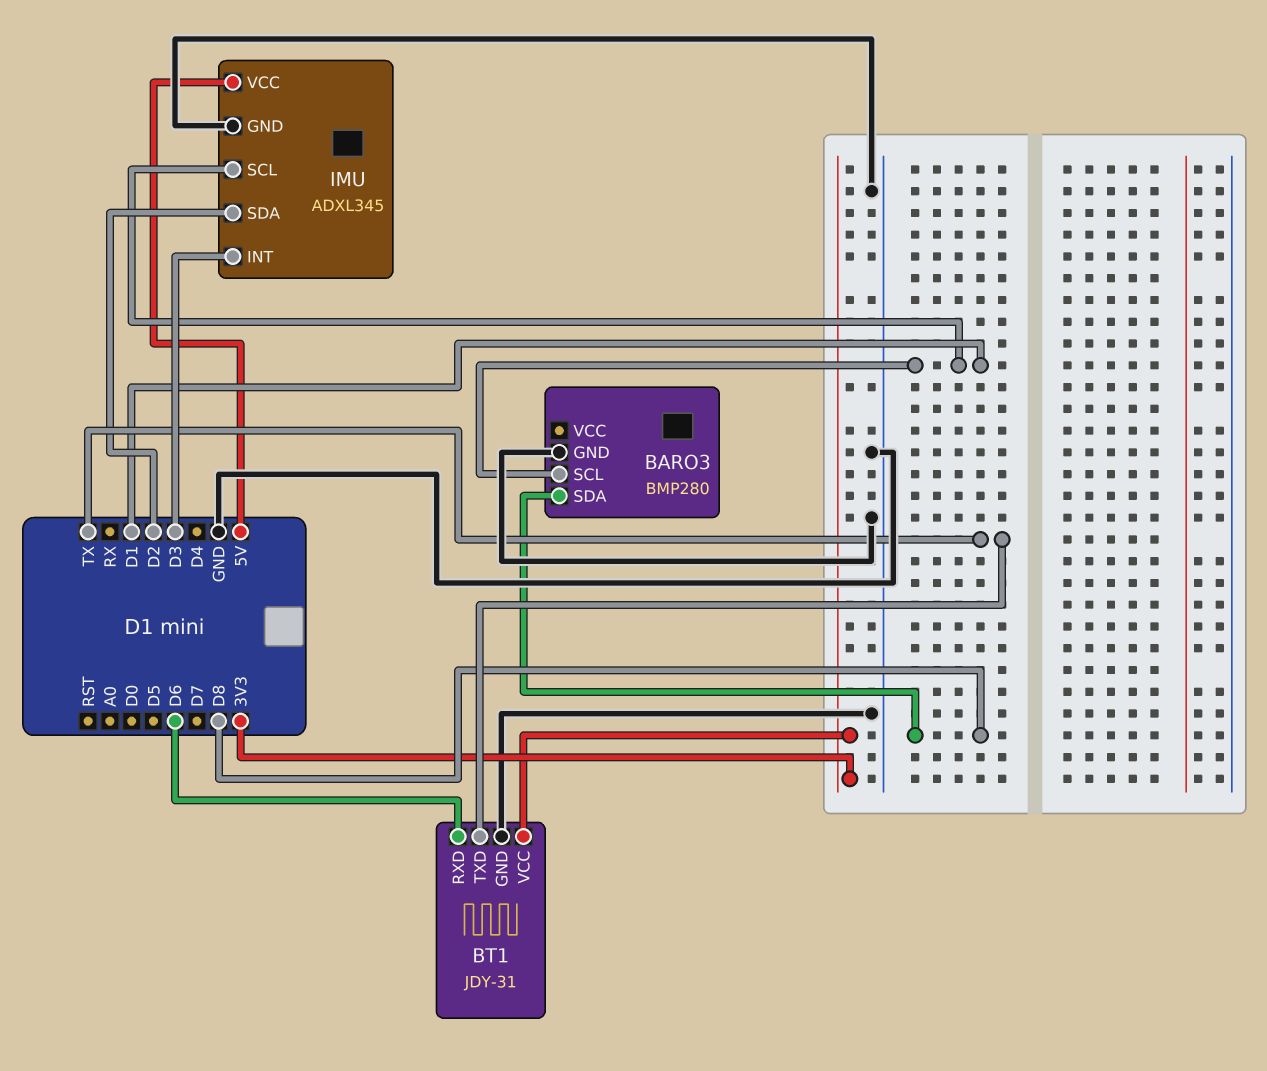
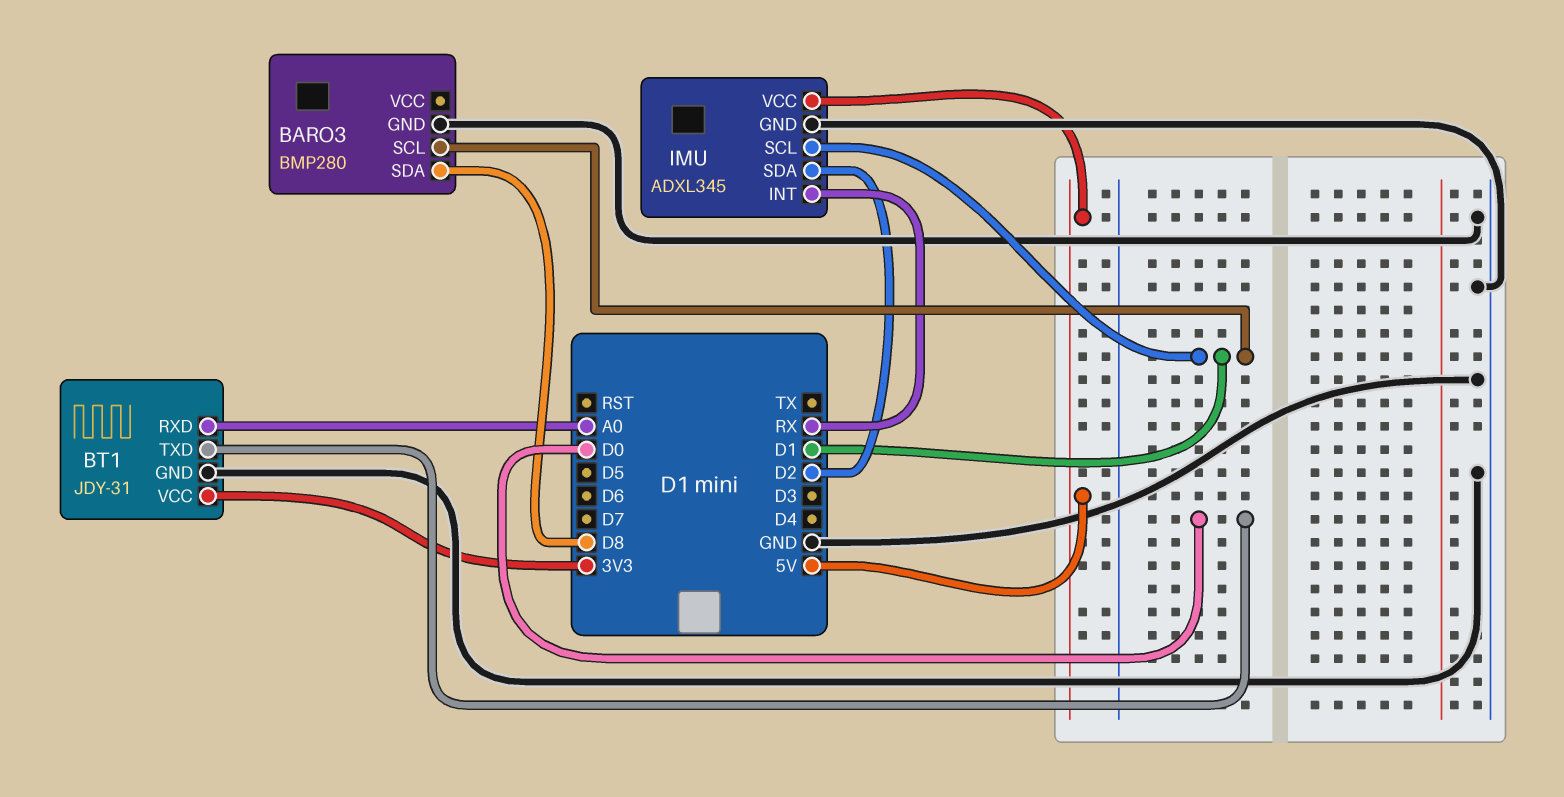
BT1 pin RXD: D6 -> A0
BT1 pin TXD: TX -> D0
IMU pin INT: D3 -> RX

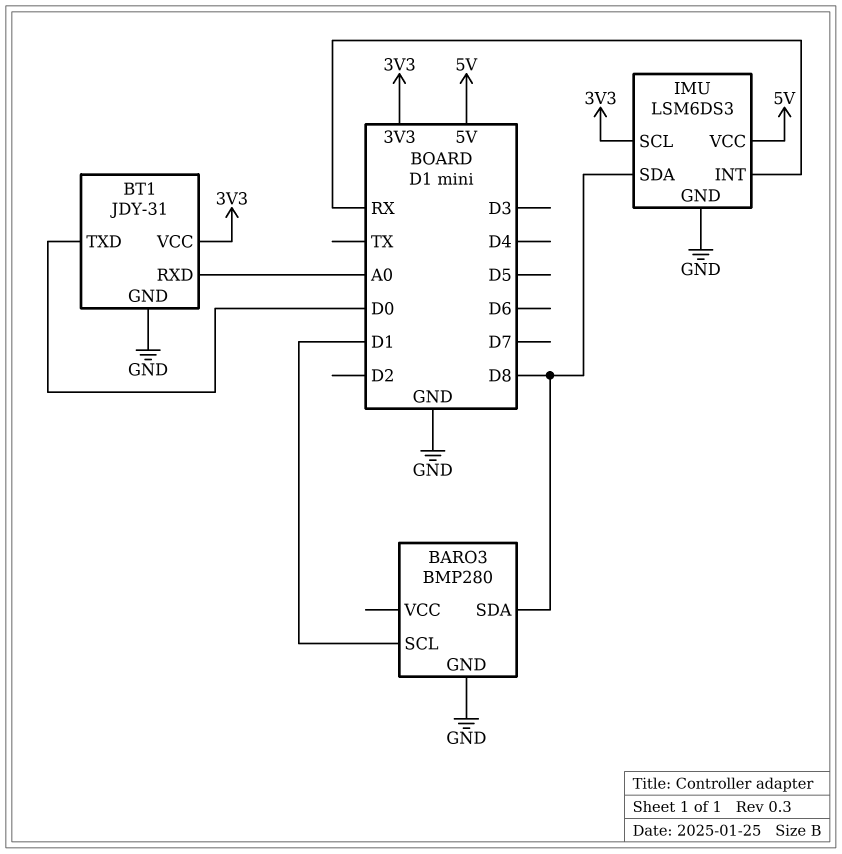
IMU: ADXL345 -> LSM6DS3
IMU pin SCL: D1 -> 3V3
IMU pin SDA: D2 -> D8

